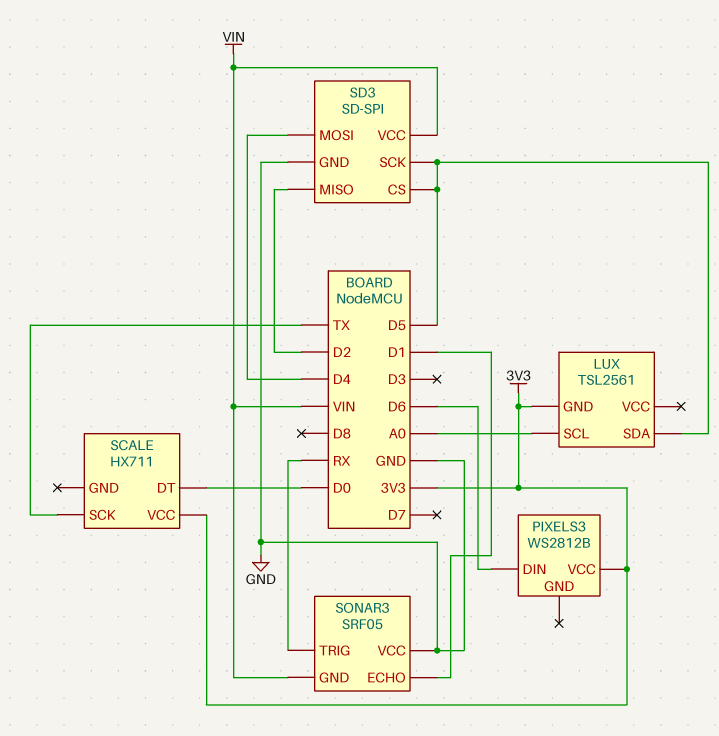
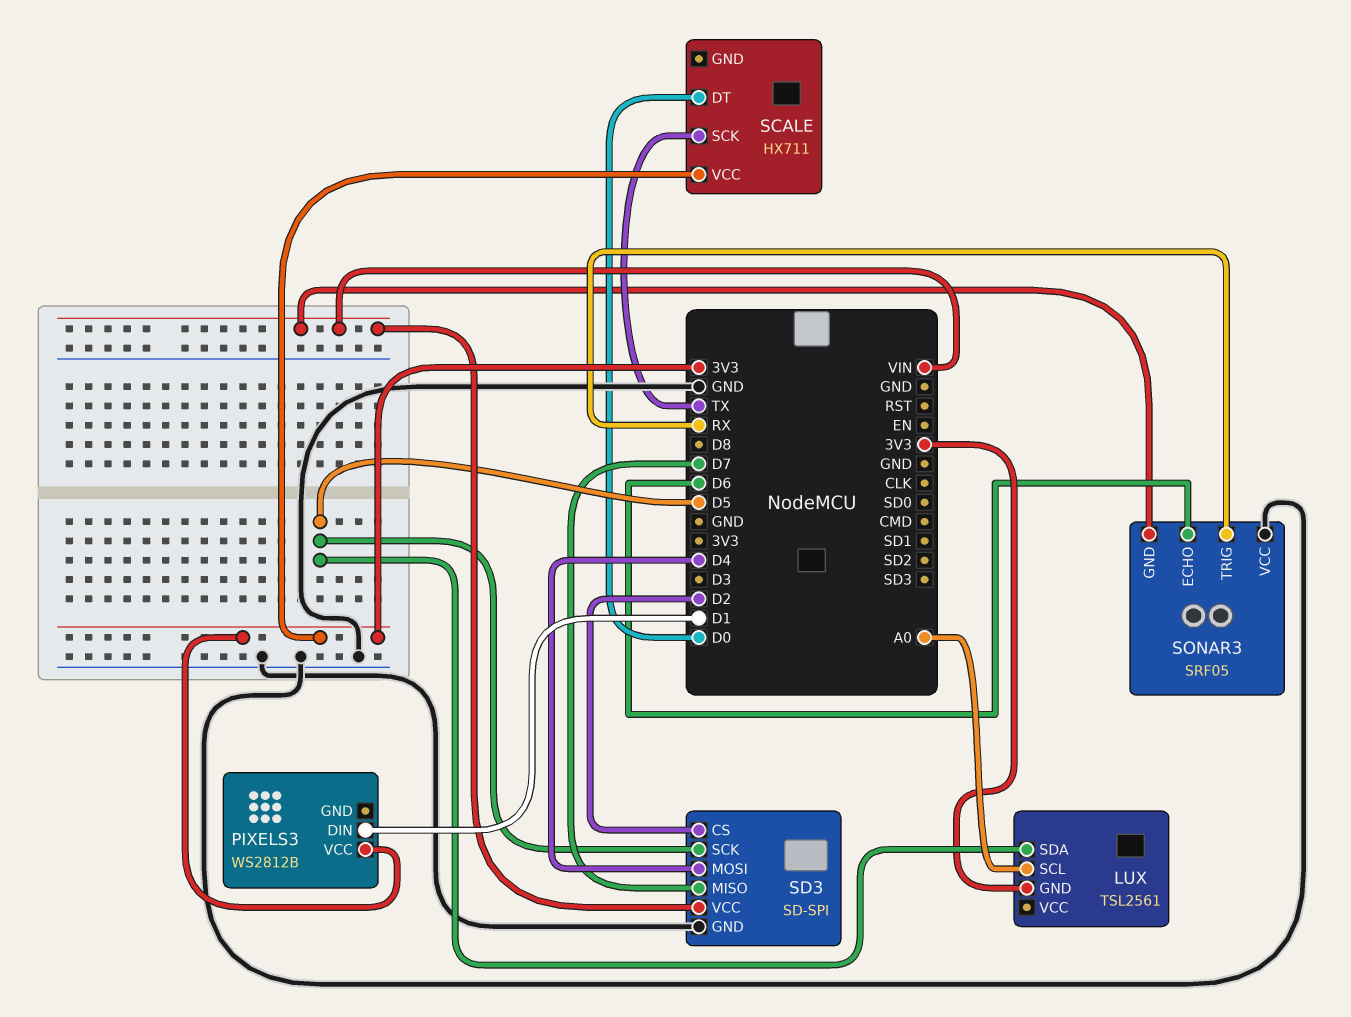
PIXELS3 pin DIN: D6 -> D1
SD3 pin CS: D5 -> D2
SD3 pin MISO: D2 -> D7
SONAR3 pin ECHO: D1 -> D6

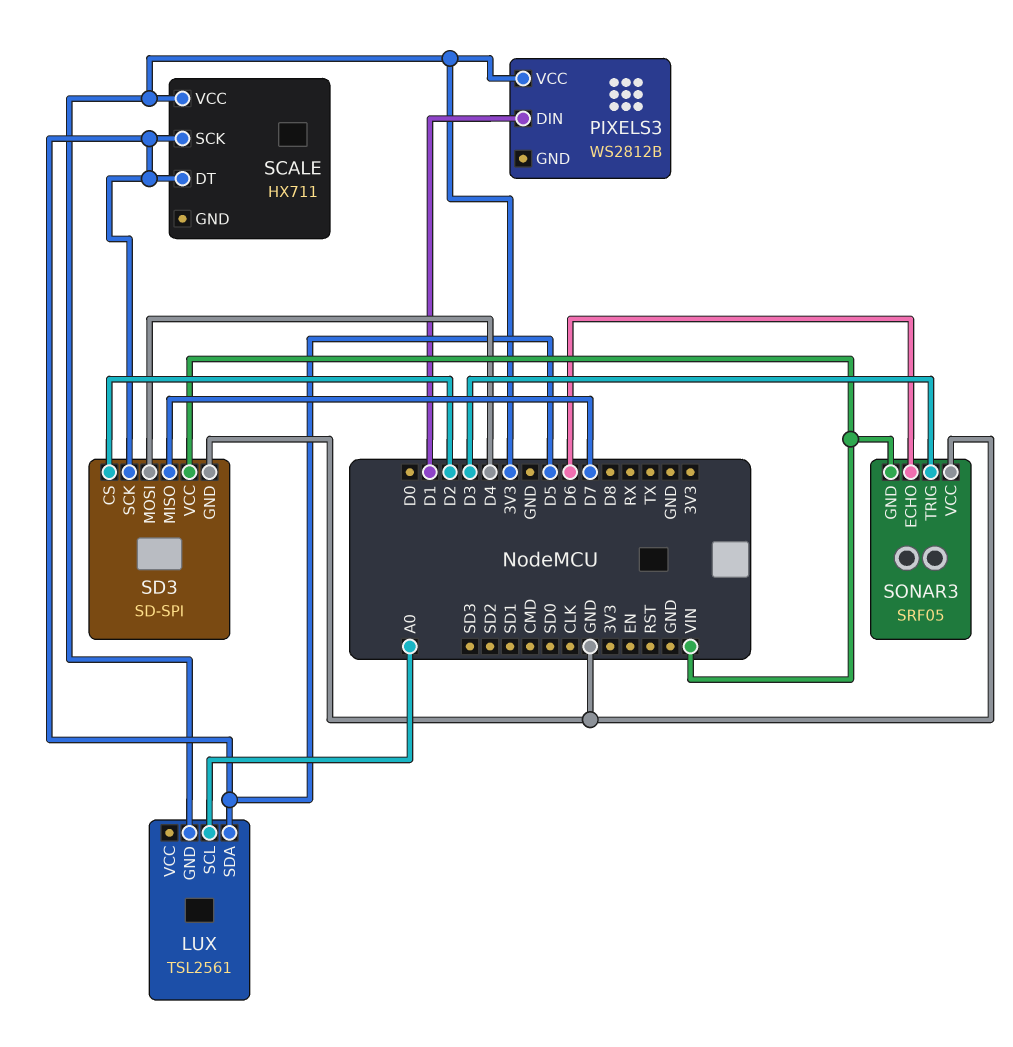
SCALE pin DT: D0 -> D5
SCALE pin SCK: TX -> D5
SONAR3 pin TRIG: RX -> D3

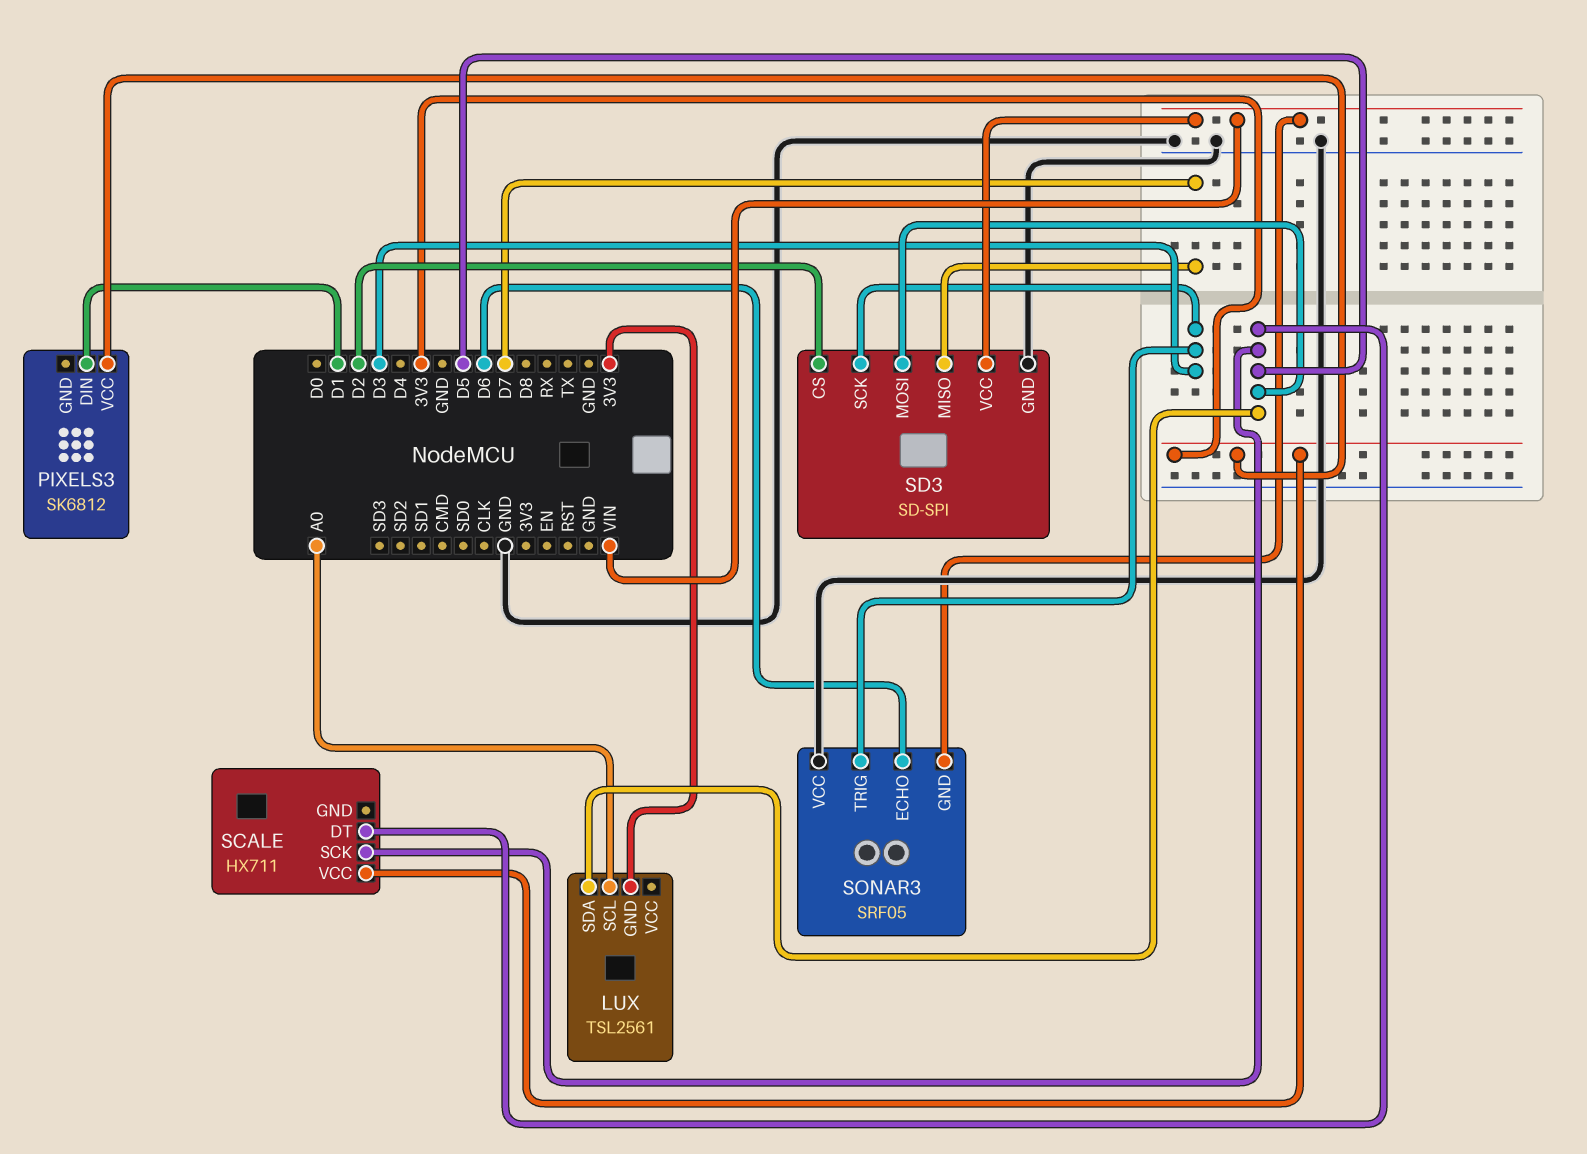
PIXELS3: WS2812B -> SK6812
SD3 pin MOSI: D4 -> D5
SD3 pin SCK: D5 -> D3

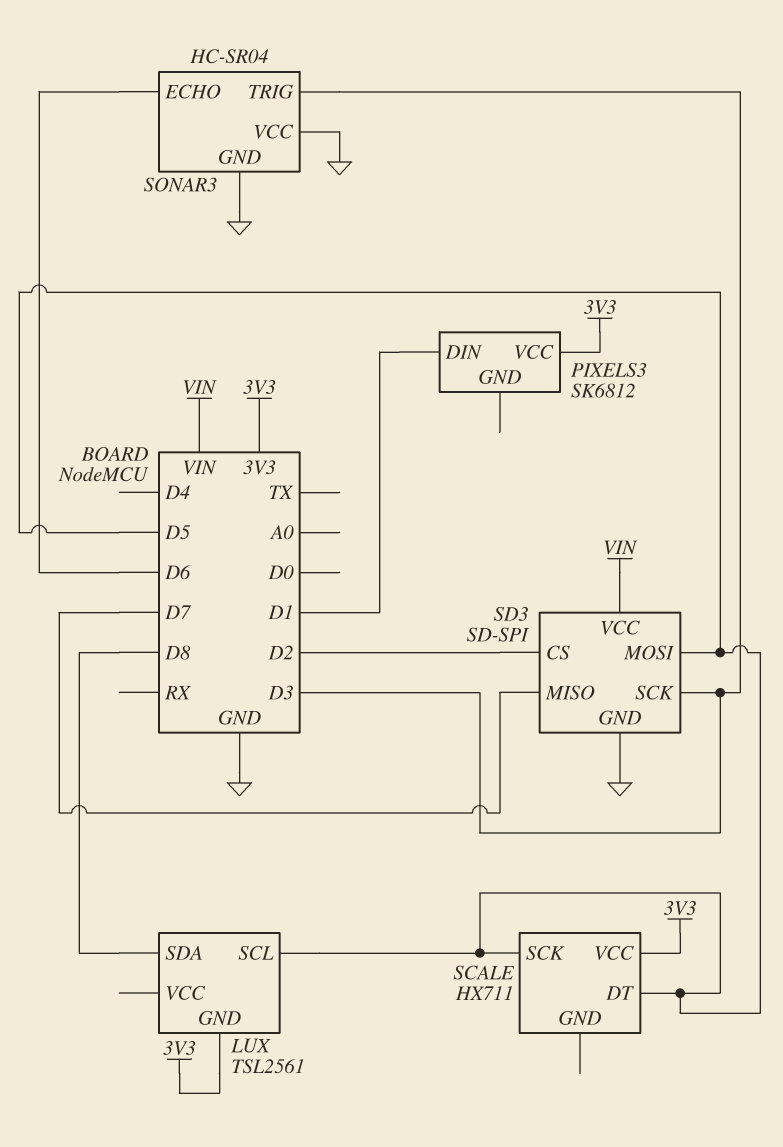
LUX pin SCL: A0 -> D5
LUX pin SDA: D5 -> D8
SONAR3: SRF05 -> HC-SR04
SONAR3 pin GND: VIN -> GND

